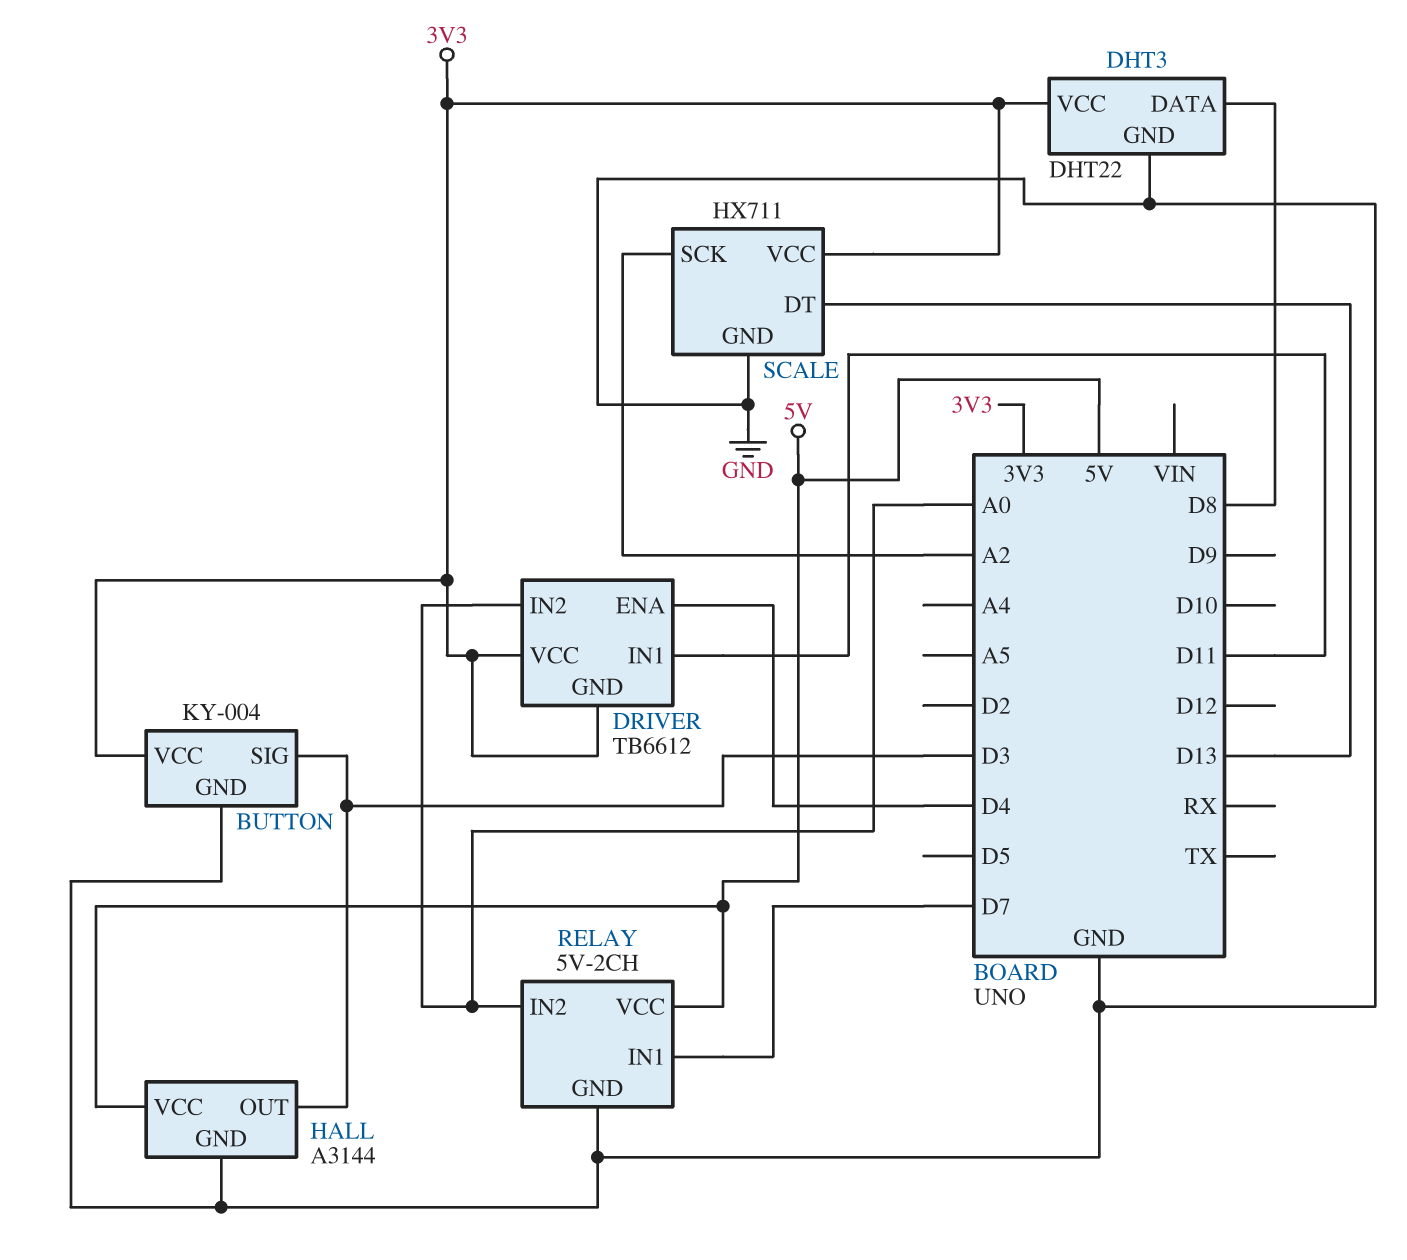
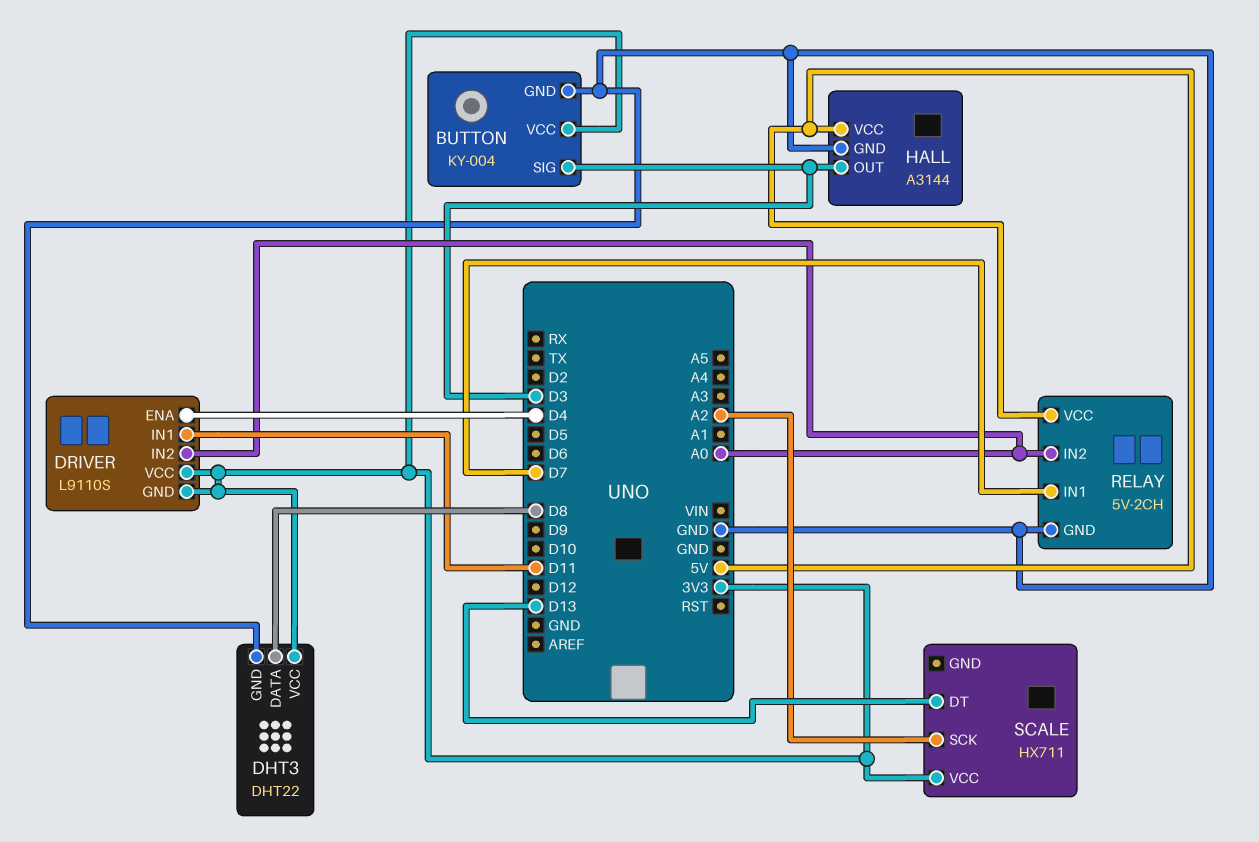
DRIVER: TB6612 -> L9110S
SCALE pin GND: GND -> none

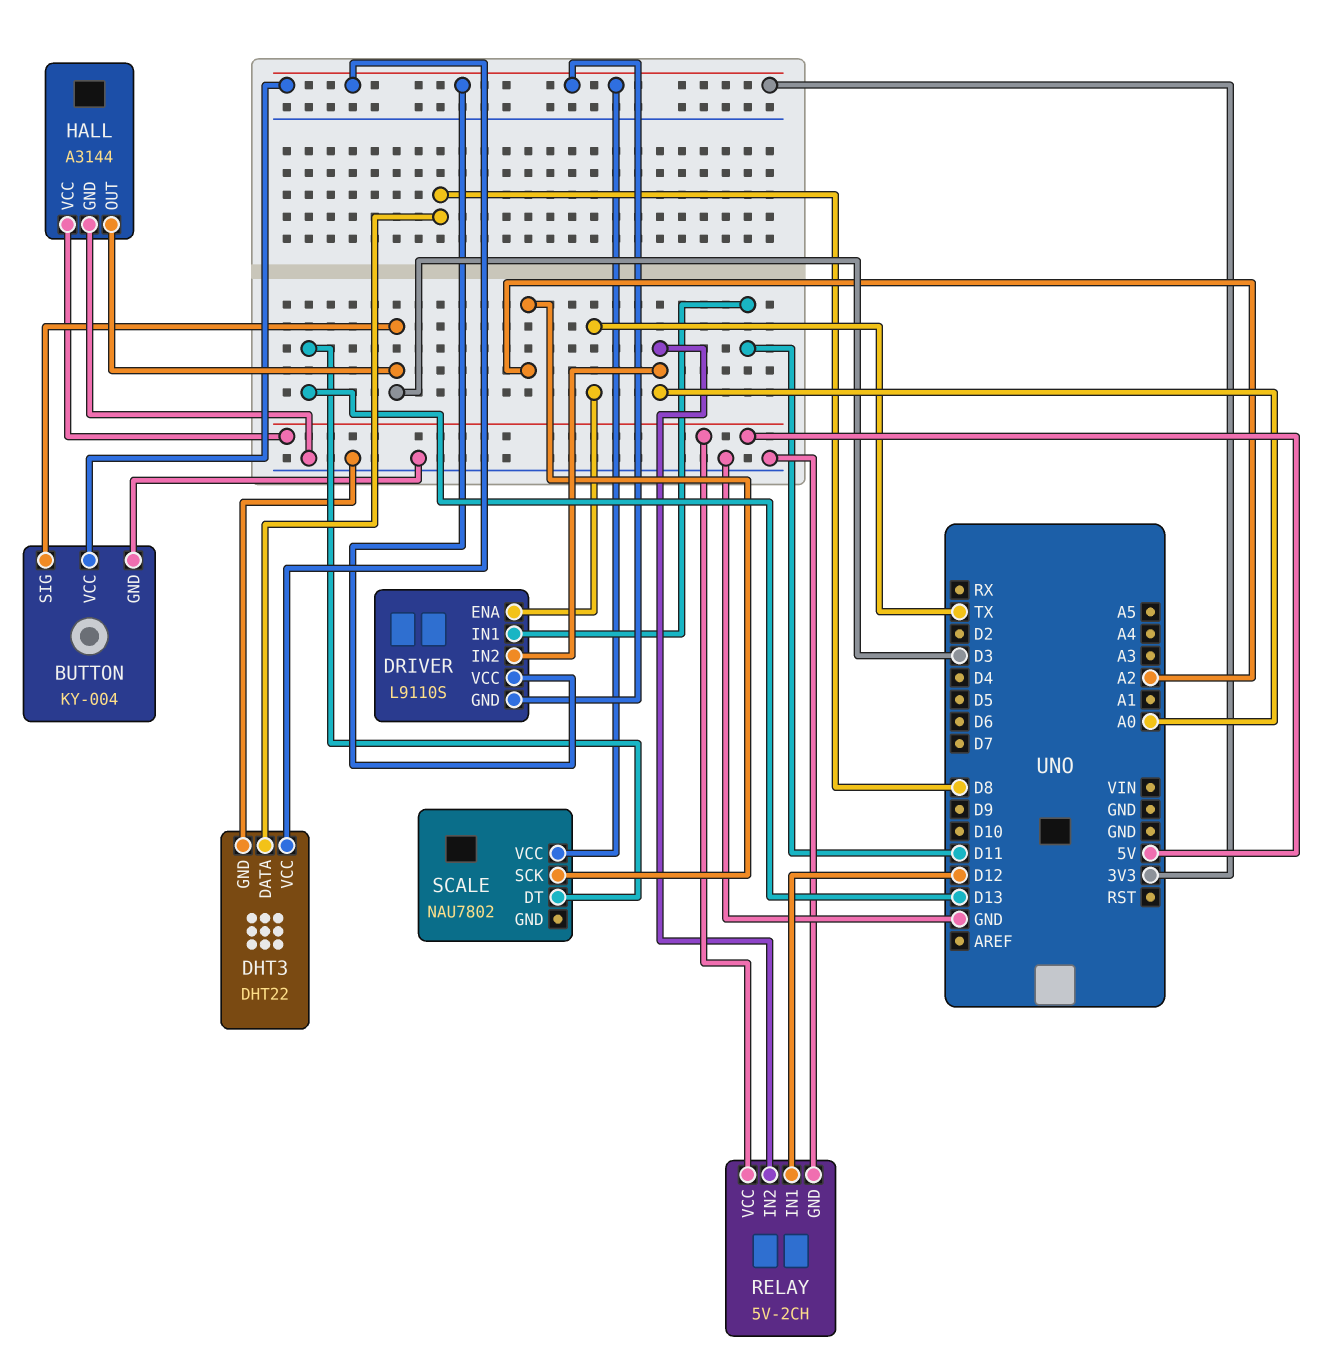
DRIVER pin ENA: D4 -> TX
RELAY pin IN1: D7 -> D12
SCALE: HX711 -> NAU7802

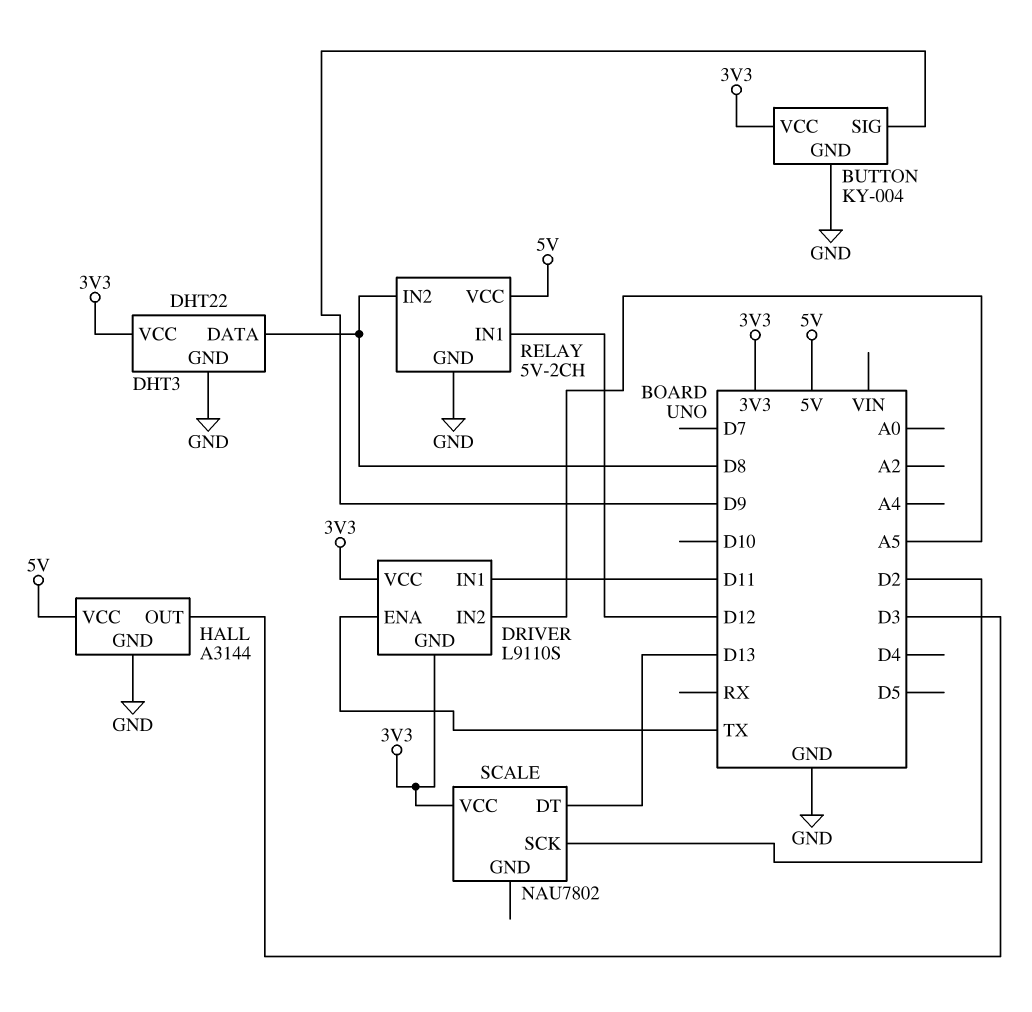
BUTTON pin SIG: D3 -> D9
DRIVER pin IN2: A0 -> A5
RELAY pin IN2: A0 -> D8
SCALE pin SCK: A2 -> D2

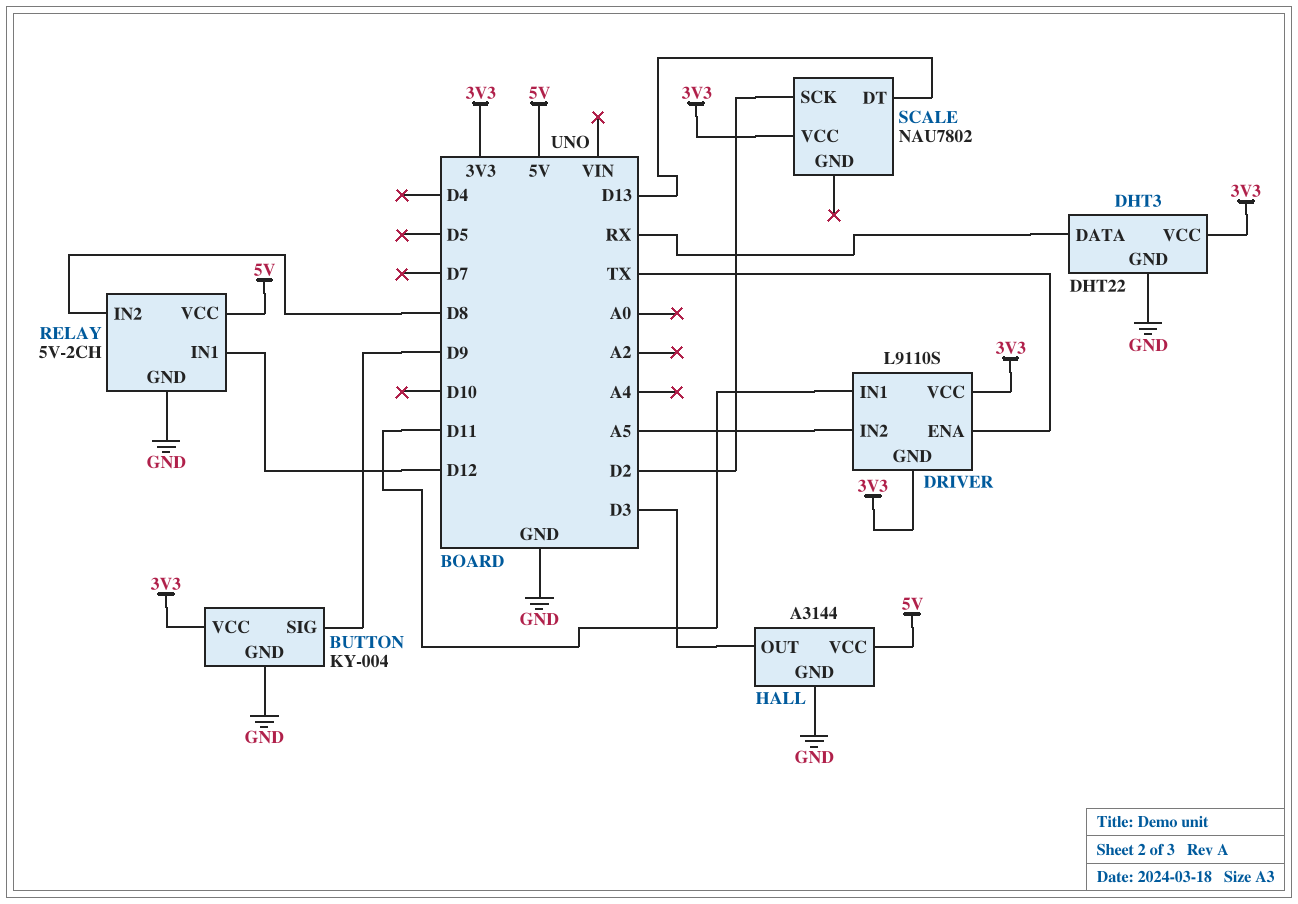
DHT3 pin DATA: D8 -> RX

